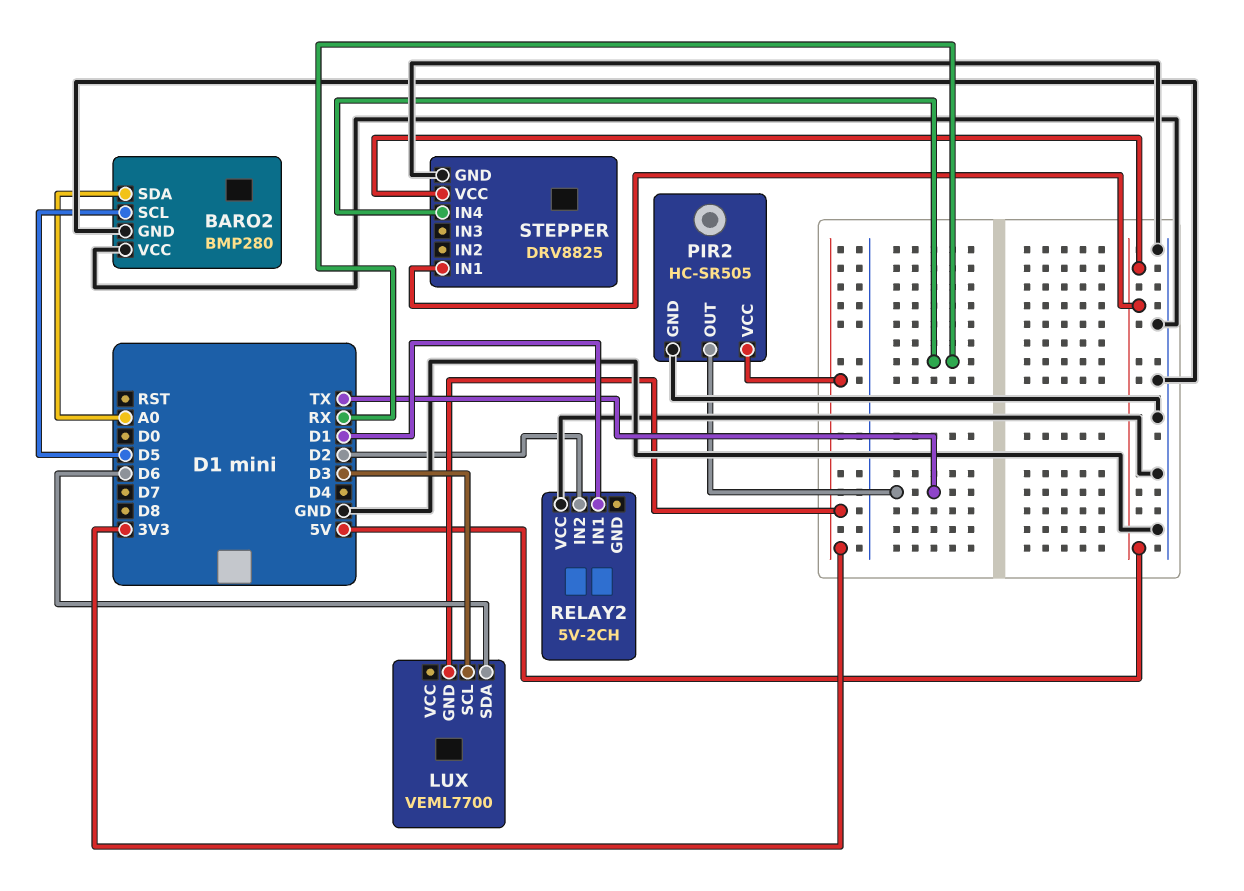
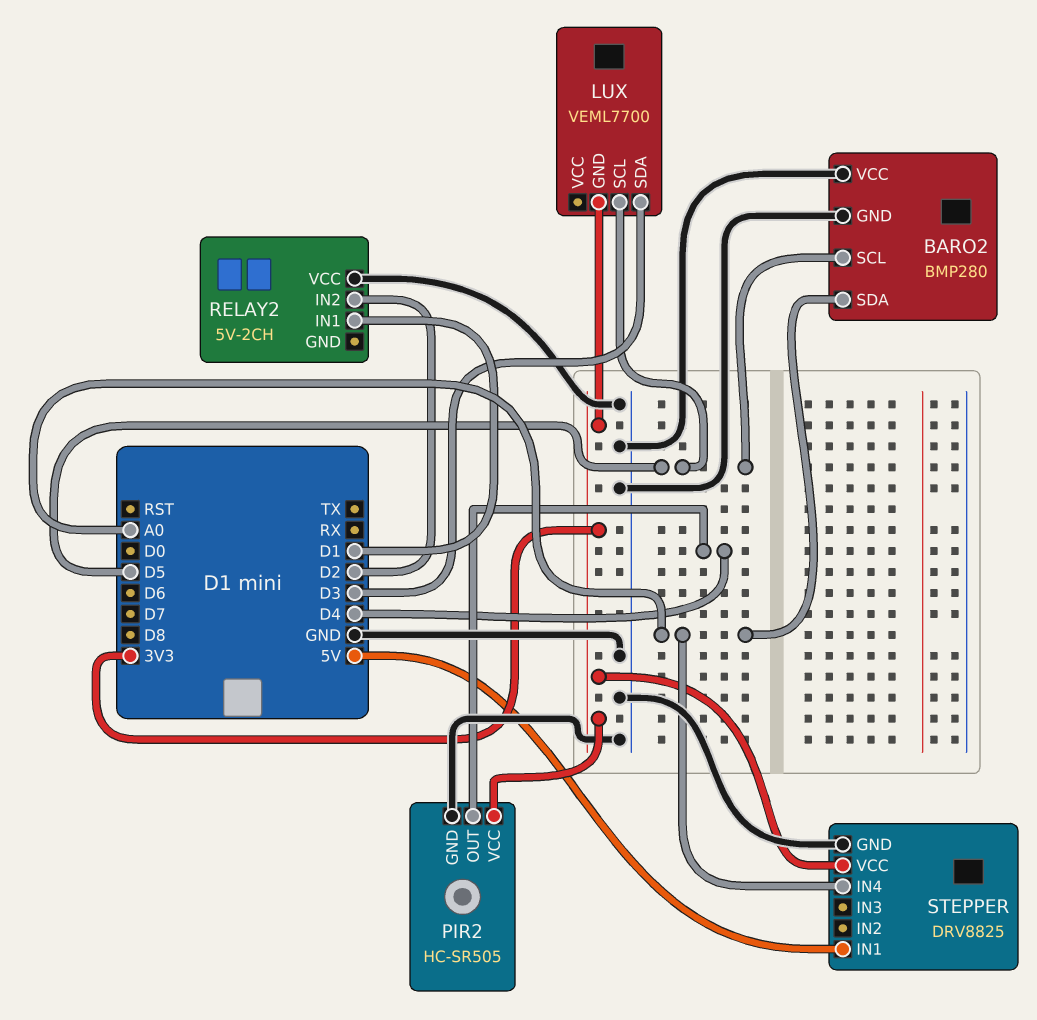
LUX pin SCL: D3 -> D5
LUX pin SDA: D6 -> D3
PIR2 pin OUT: TX -> D4
STEPPER pin IN4: RX -> A0
STEPPER pin VCC: 5V -> 3V3

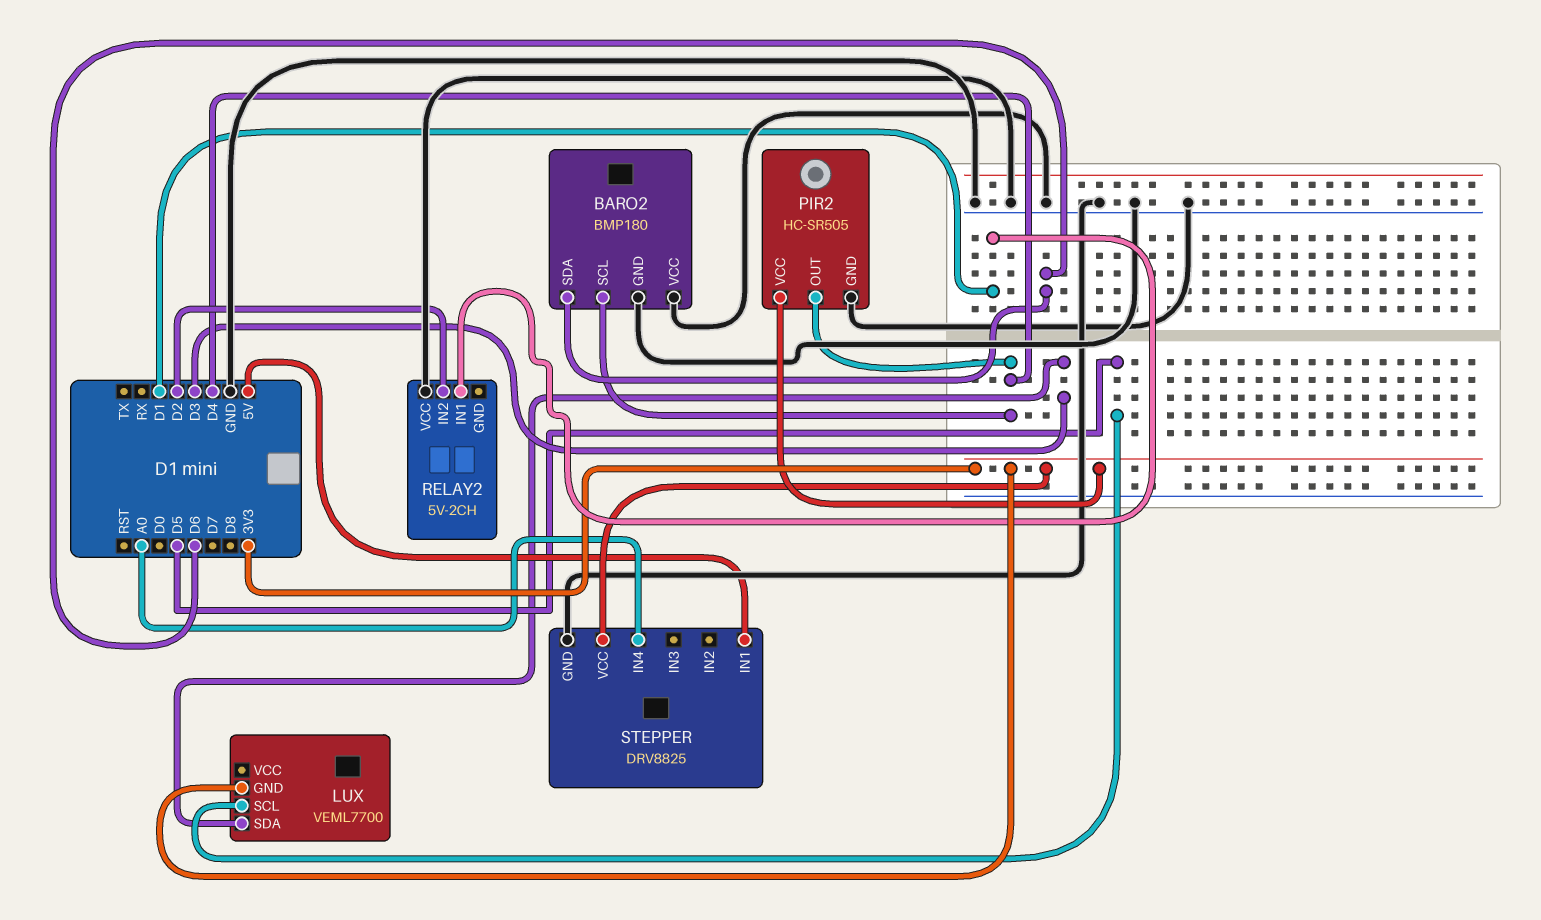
BARO2: BMP280 -> BMP180
BARO2 pin SCL: D5 -> D4
BARO2 pin SDA: A0 -> D6

